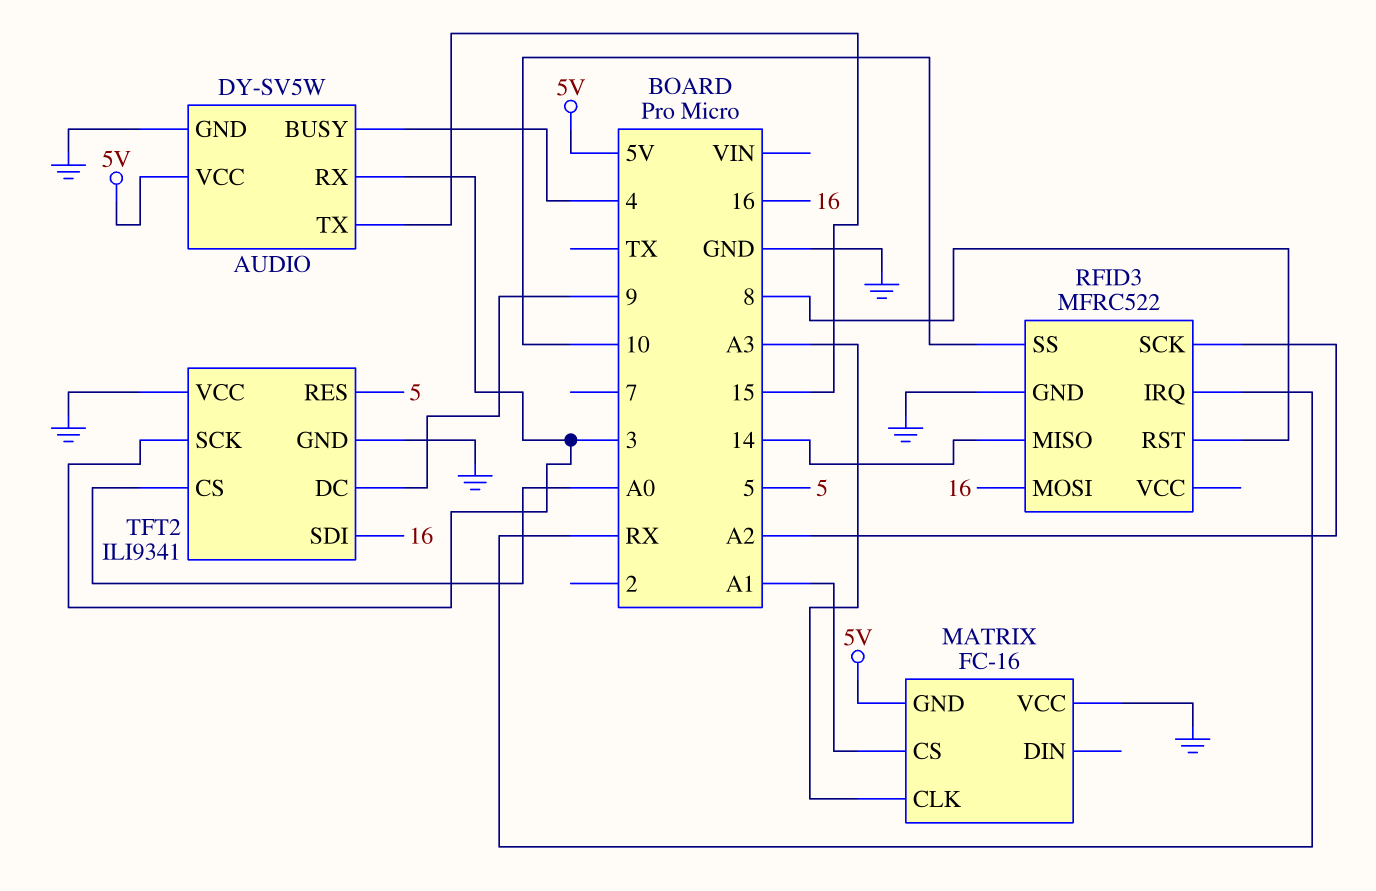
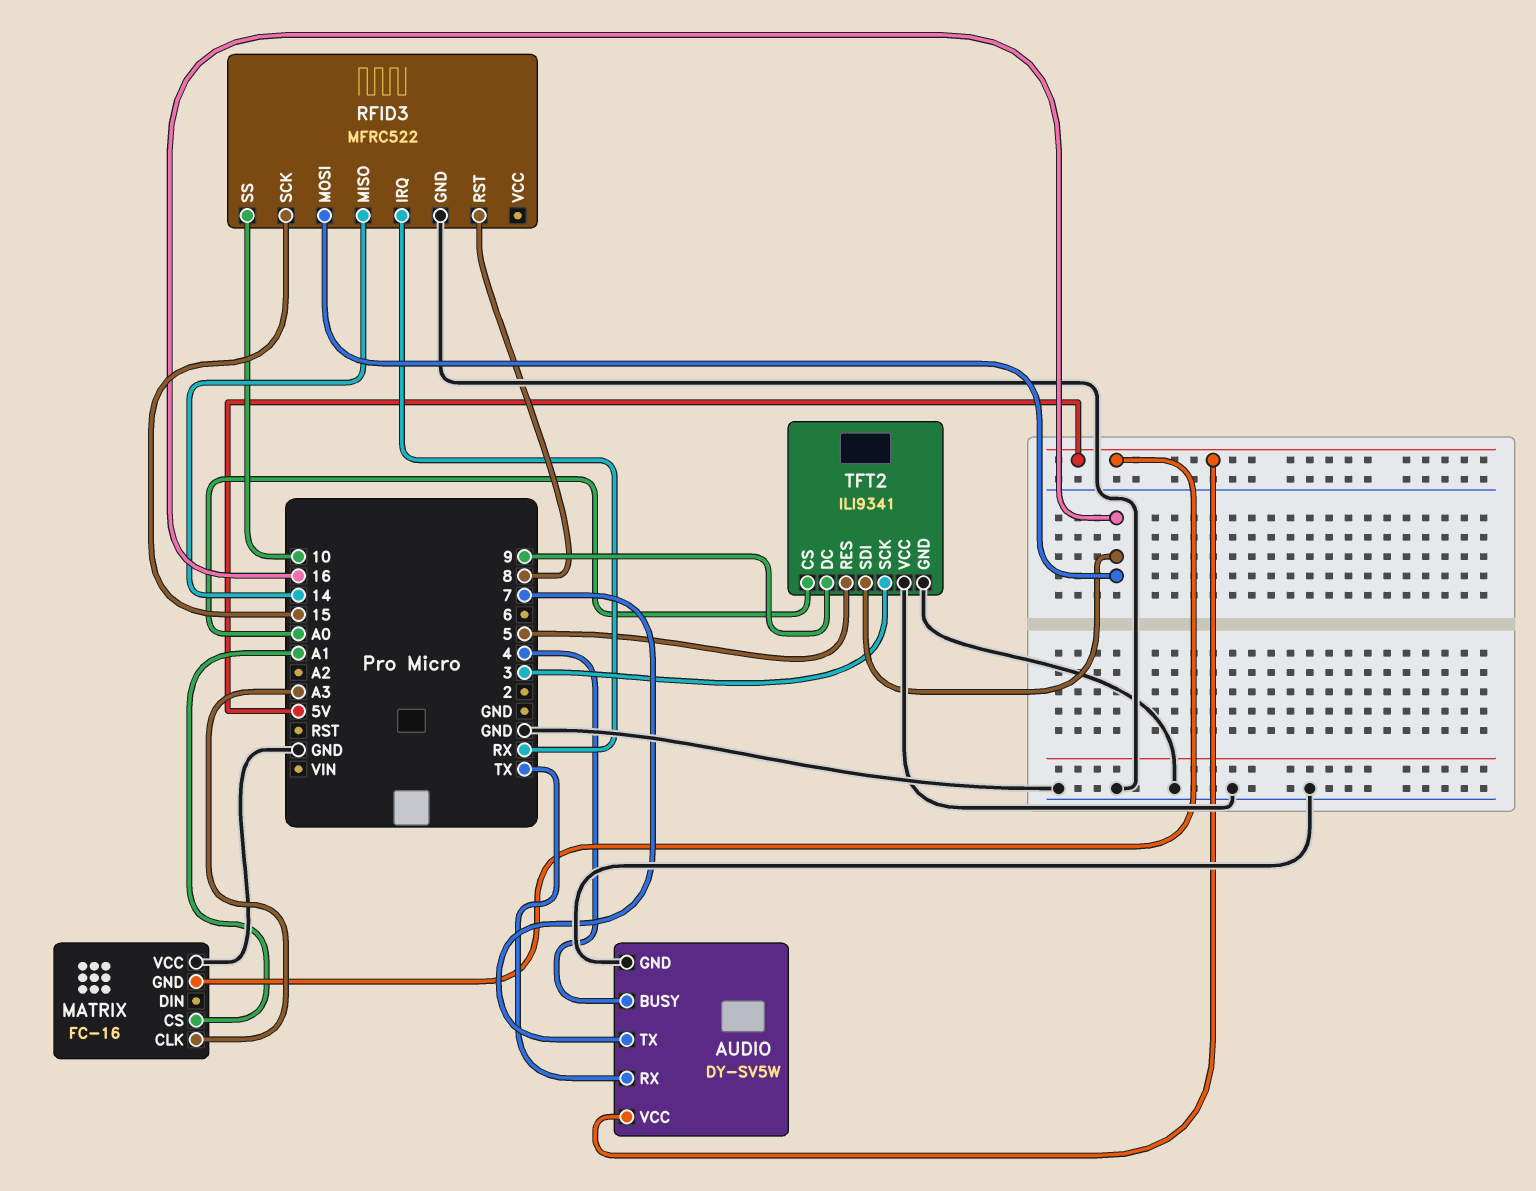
AUDIO pin RX: 3 -> TX
AUDIO pin TX: 15 -> 7
RFID3 pin SCK: A2 -> 15

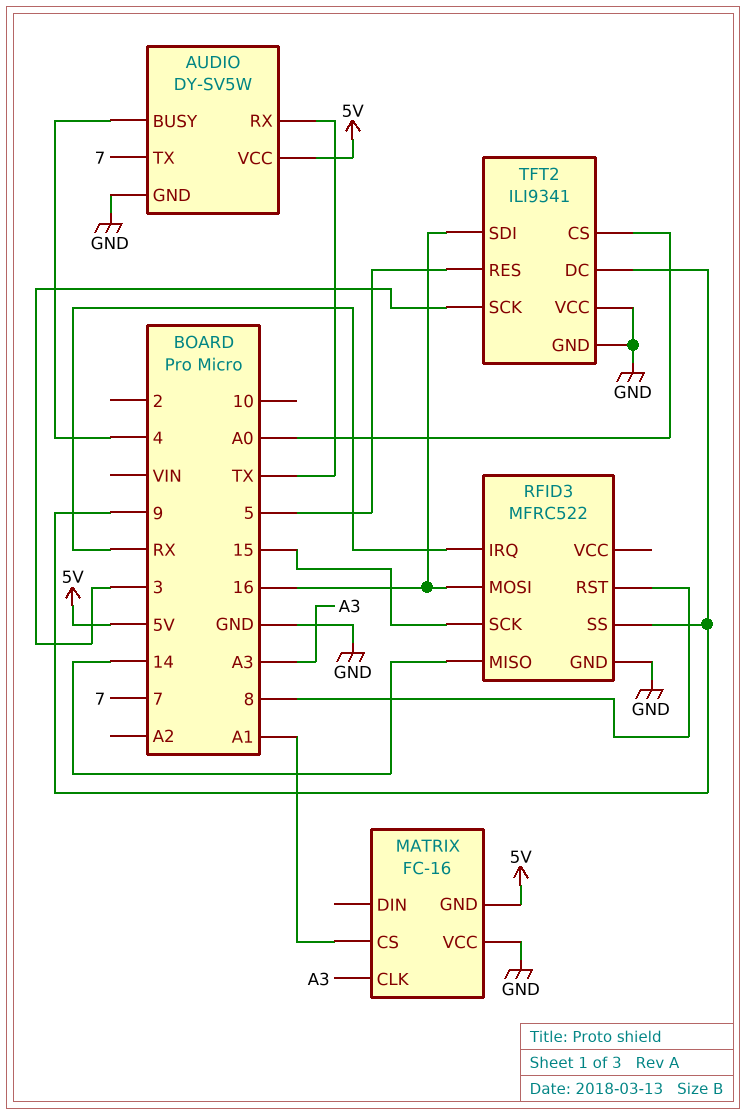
RFID3 pin SS: 10 -> 9

